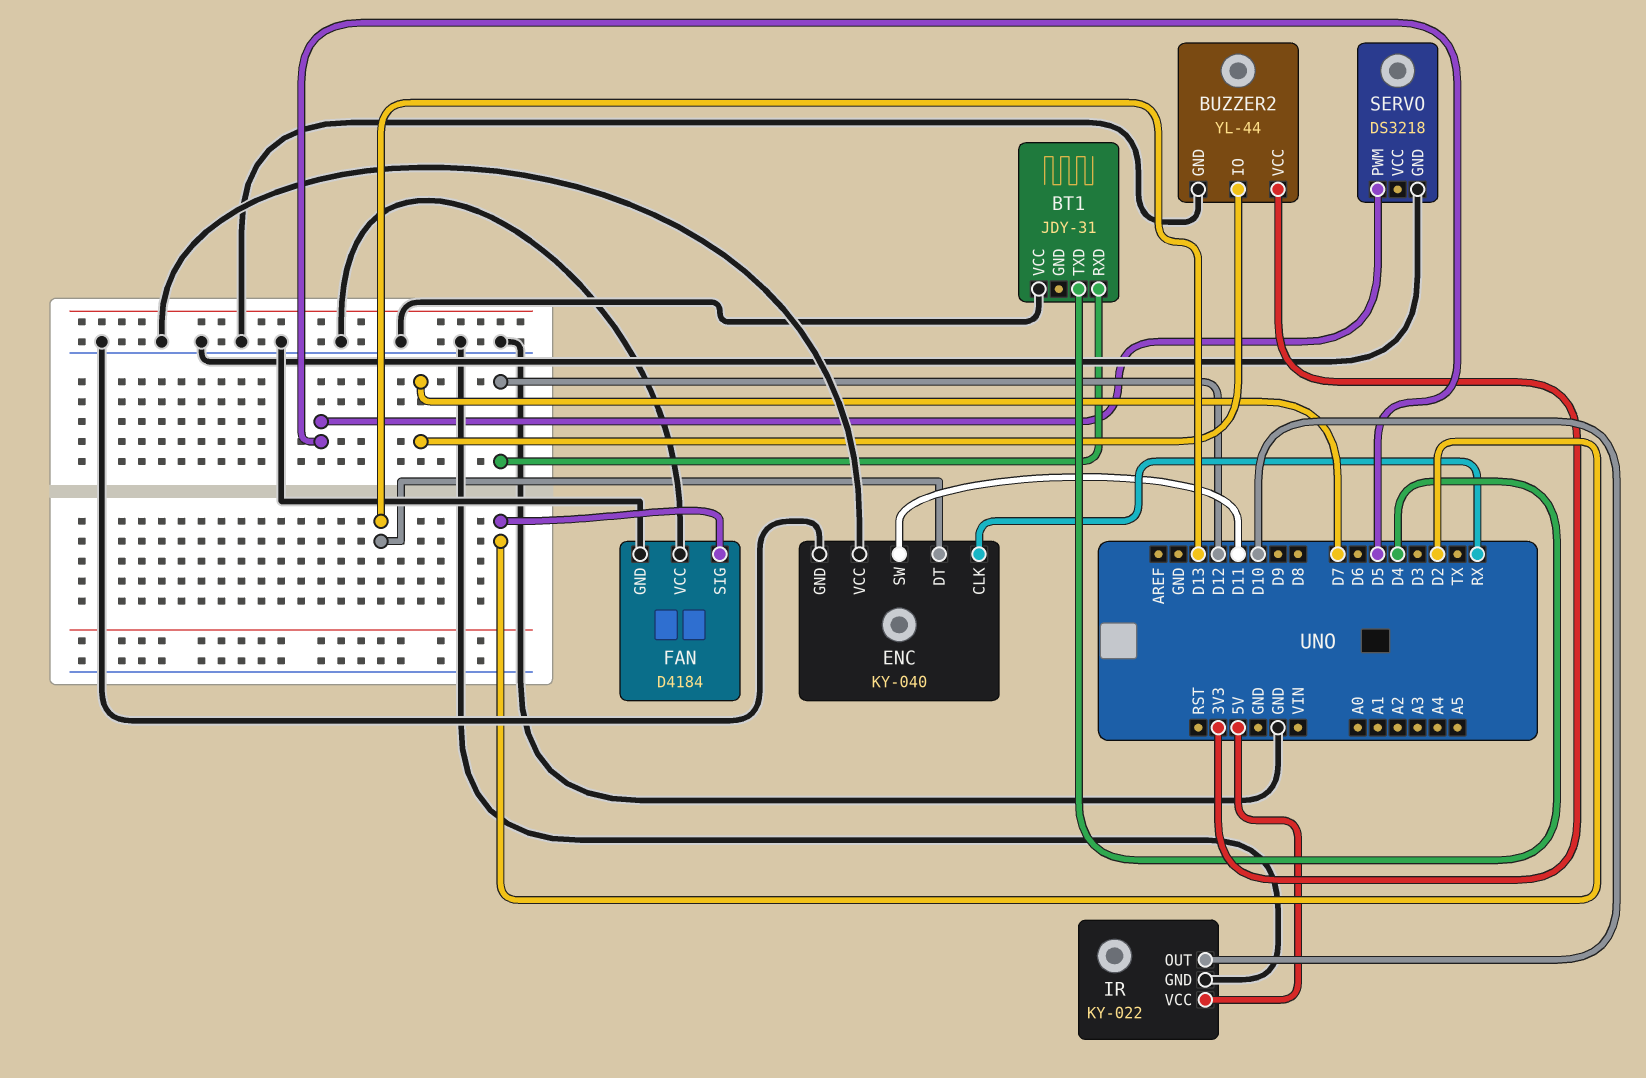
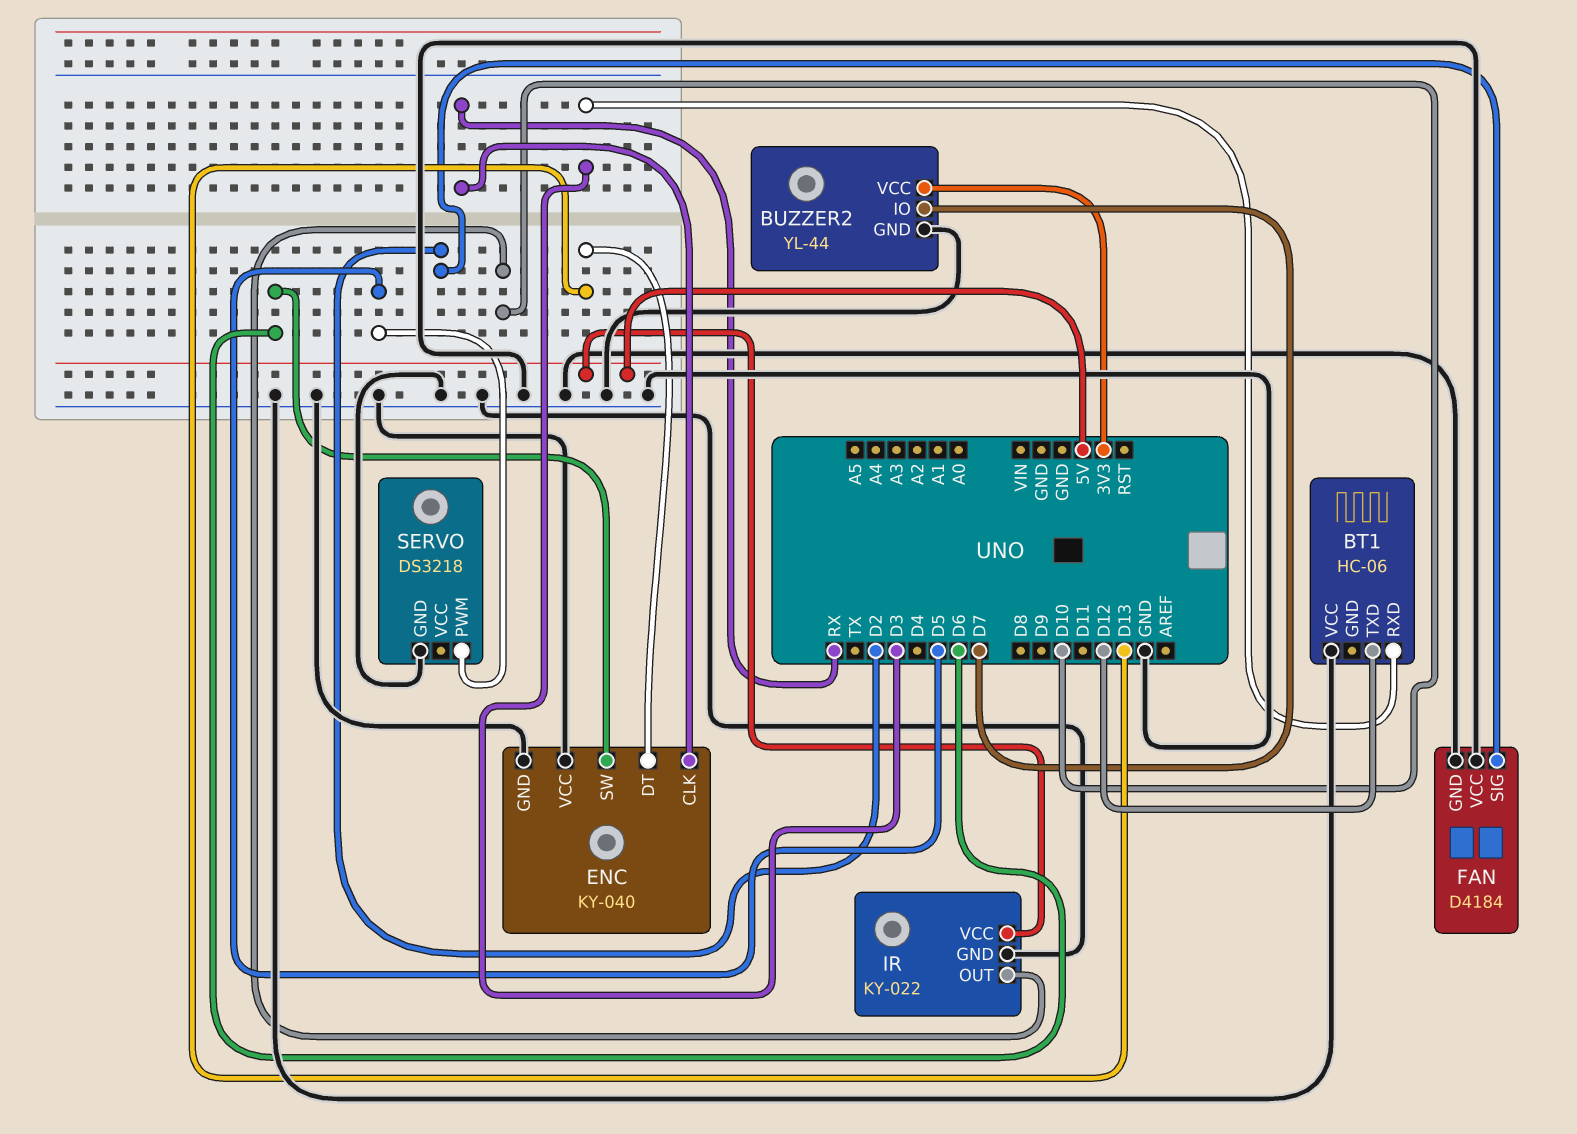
BT1: JDY-31 -> HC-06
BT1 pin RXD: D12 -> D3
BT1 pin TXD: D4 -> D12
ENC pin SW: D11 -> D6

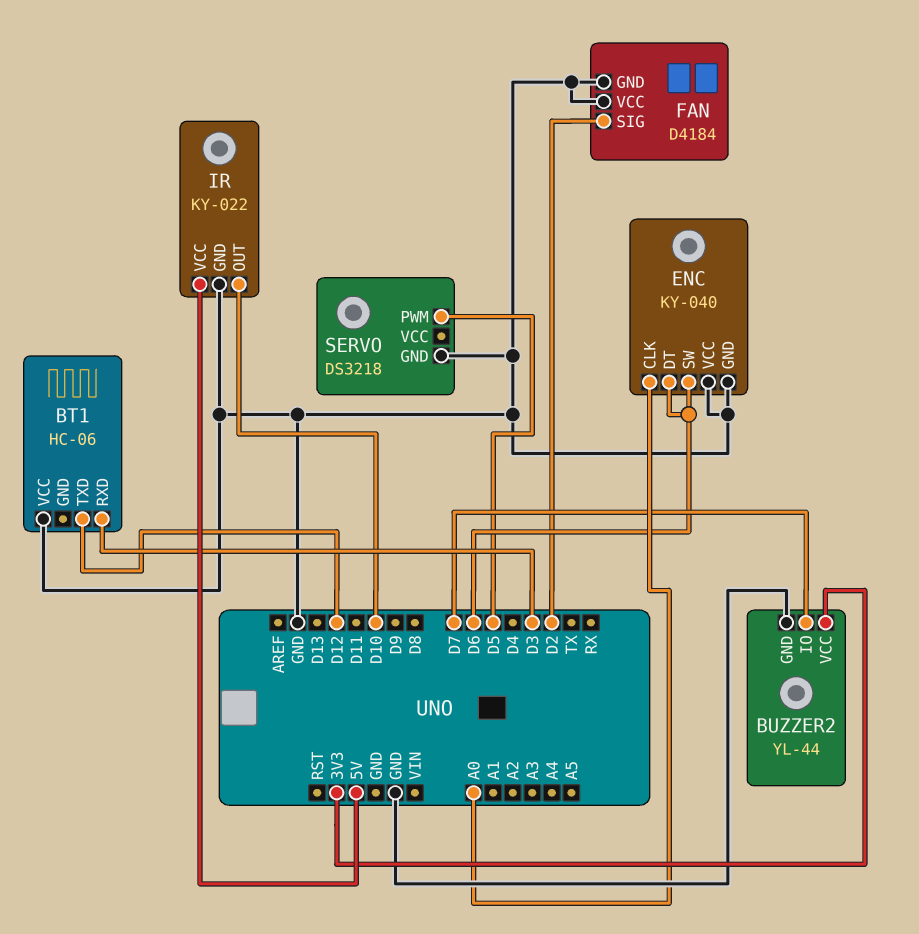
ENC pin CLK: RX -> A0
ENC pin DT: D13 -> D6

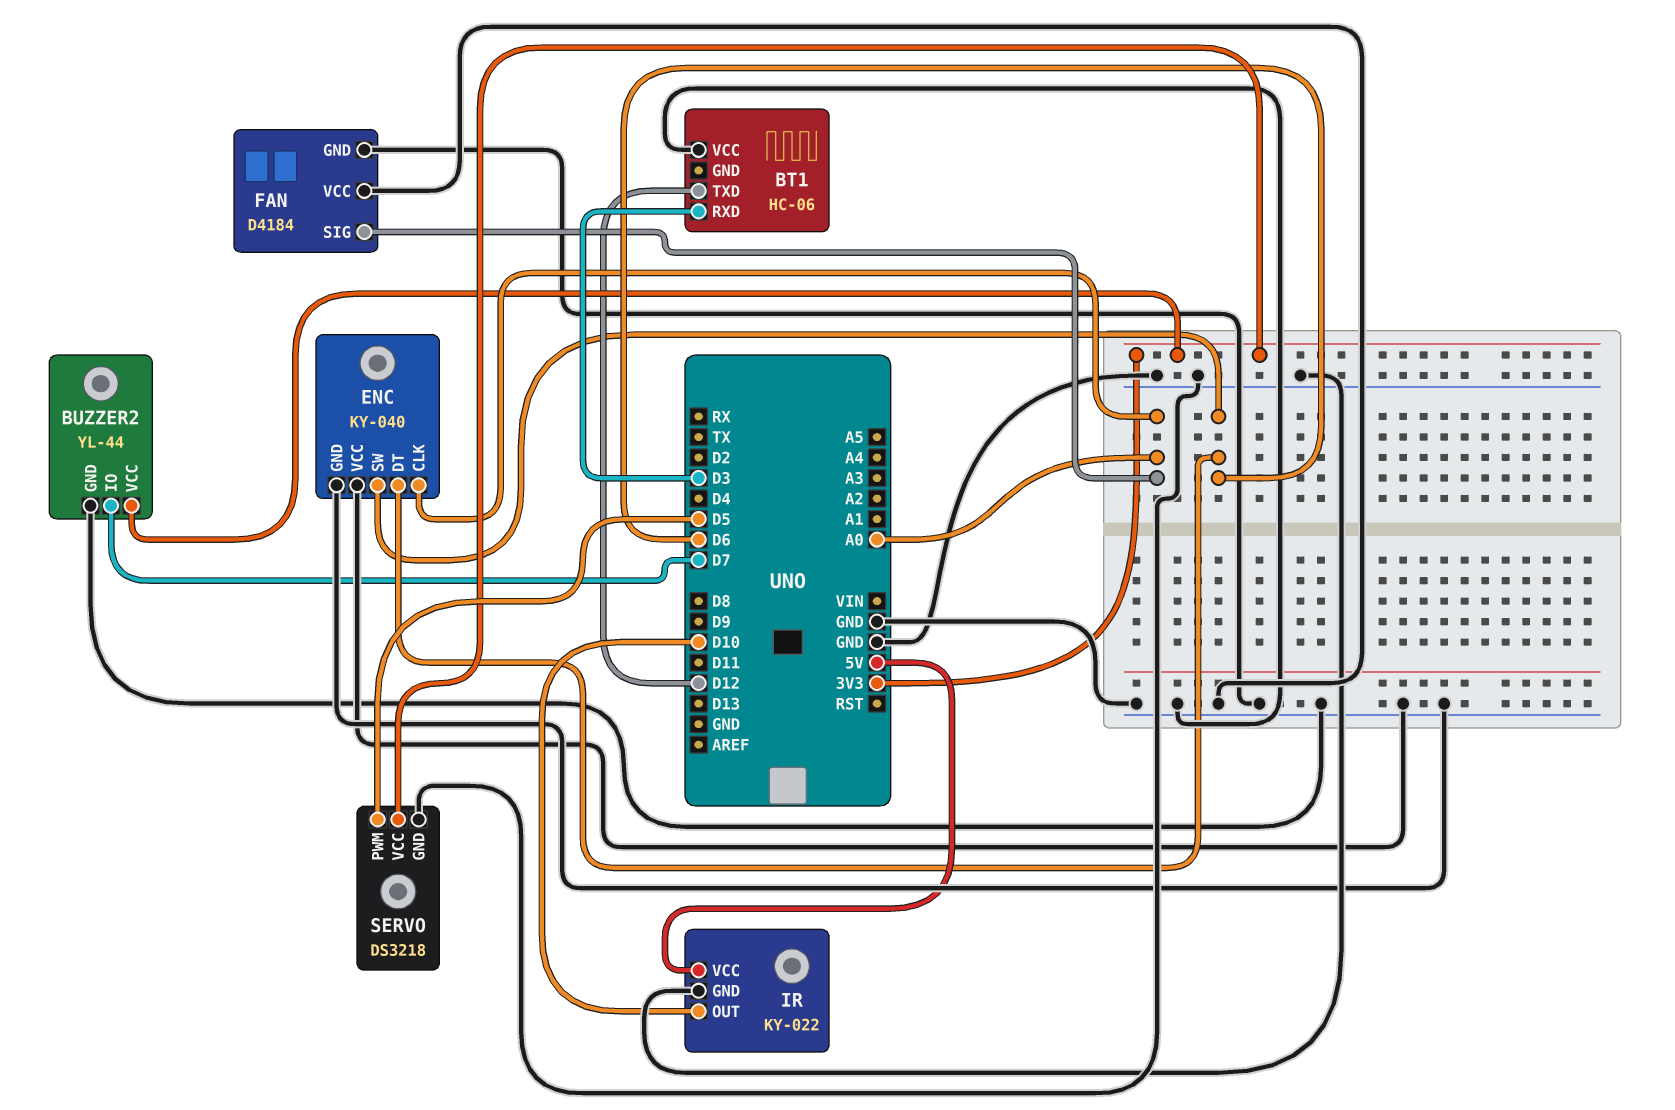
FAN pin SIG: D2 -> A0
SERVO pin VCC: none -> 3V3

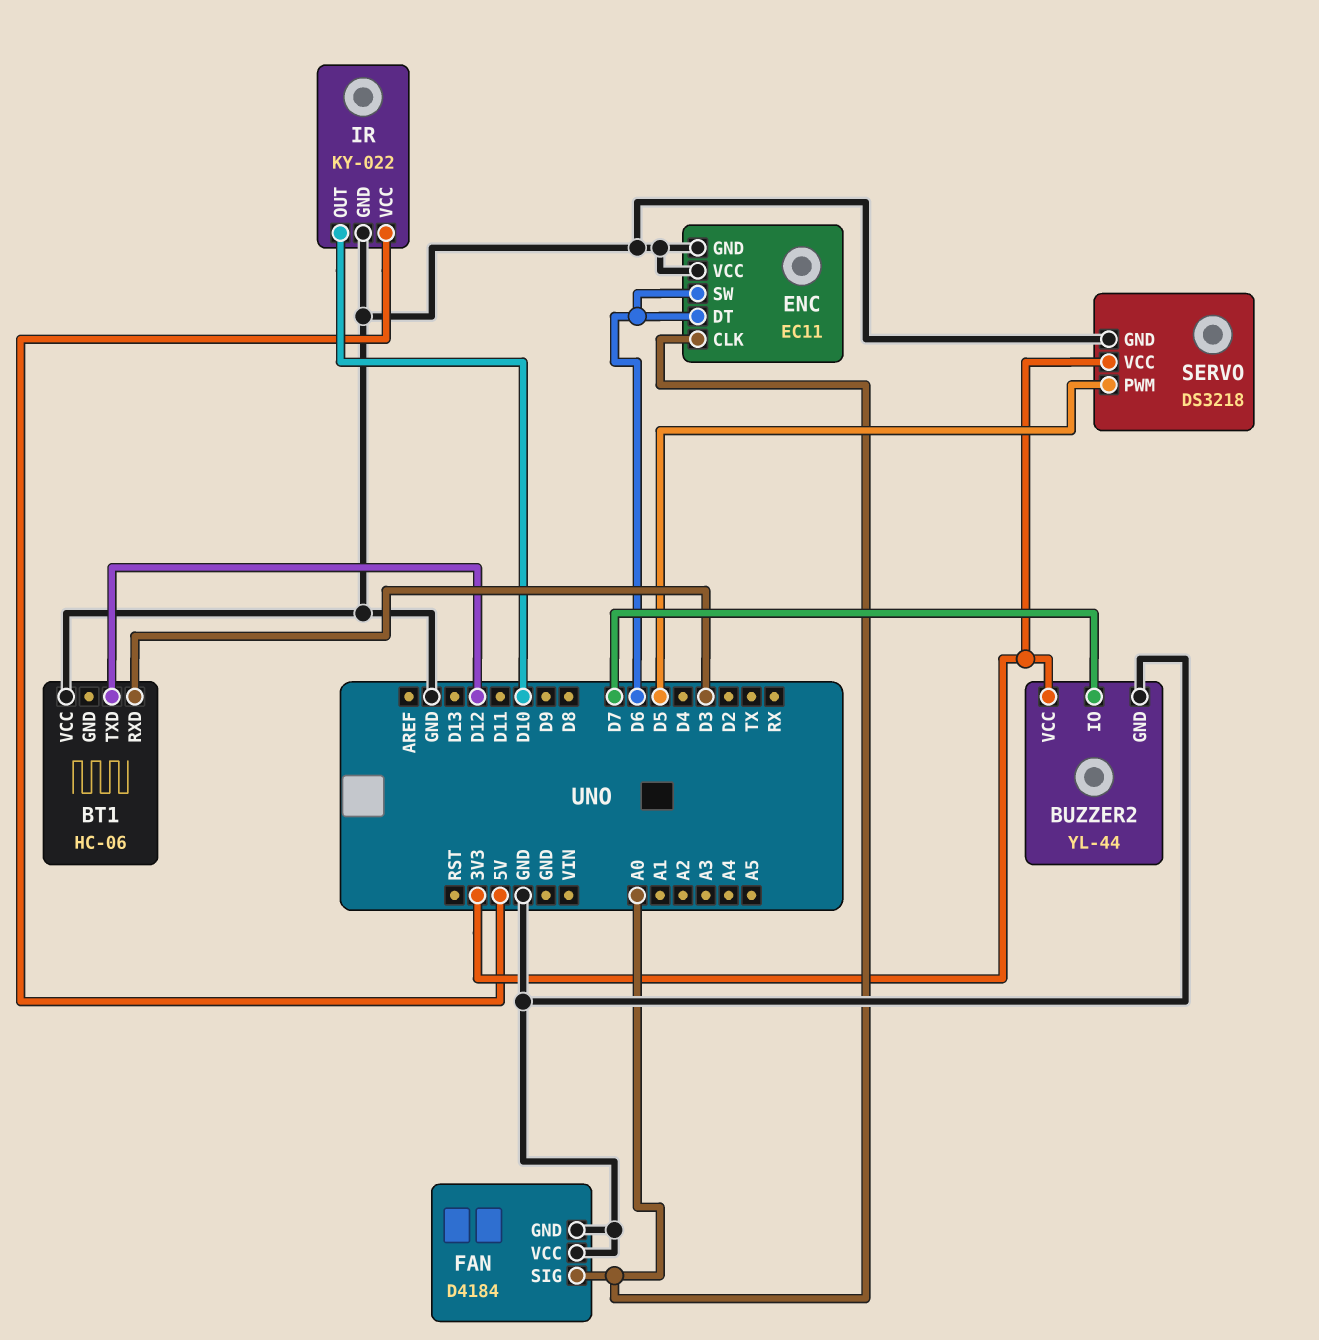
ENC: KY-040 -> EC11

